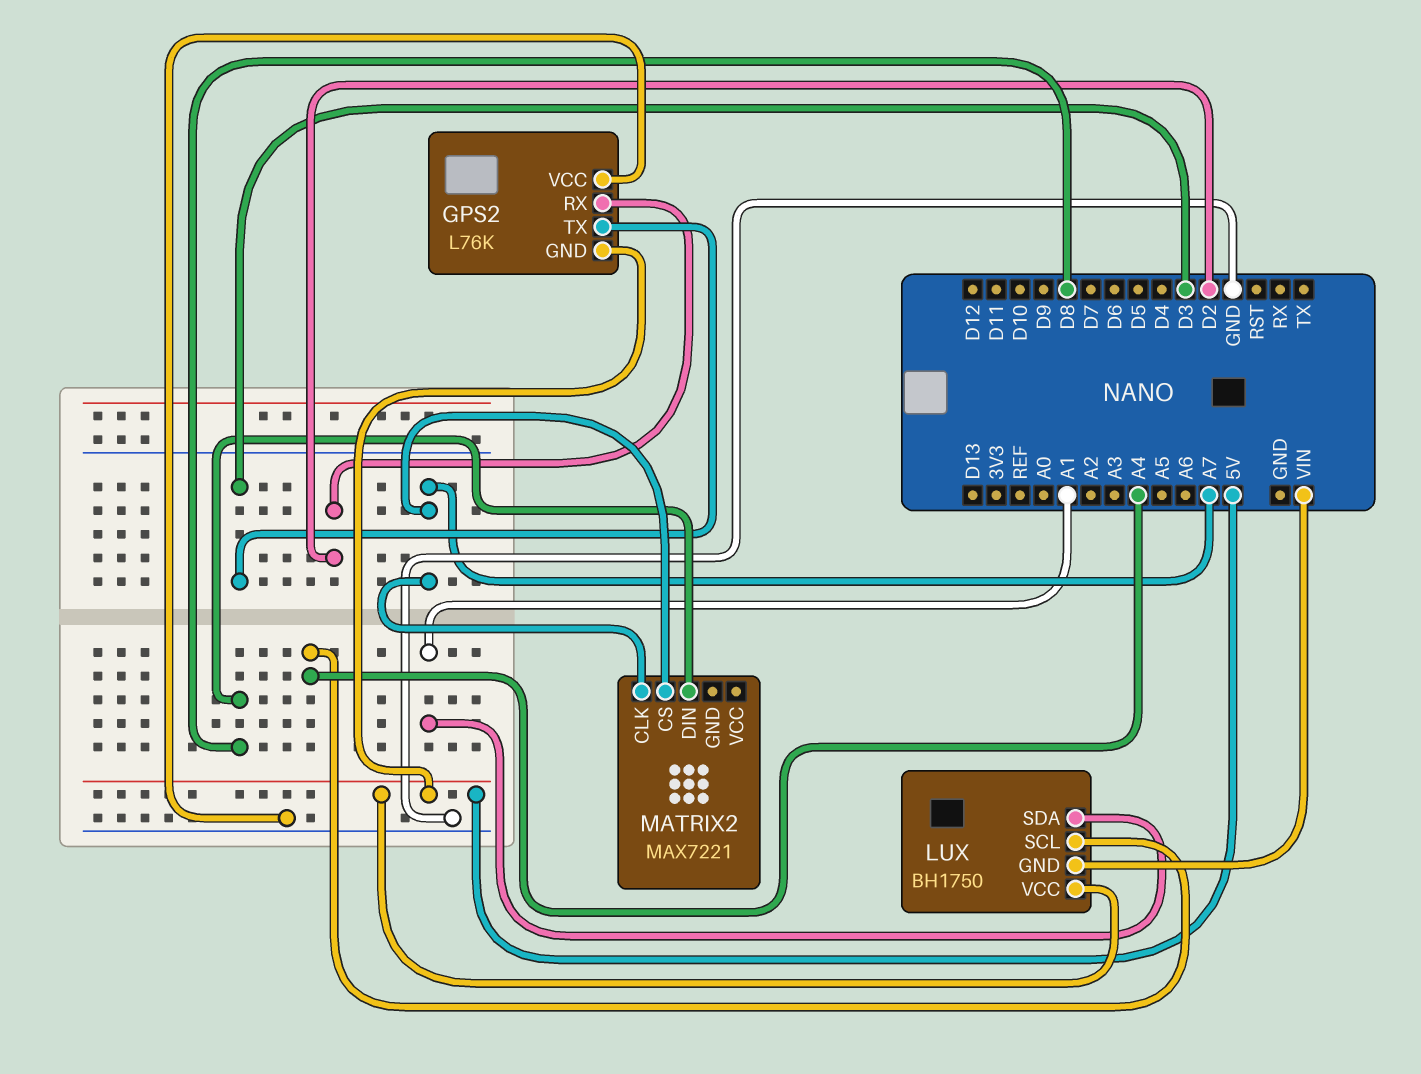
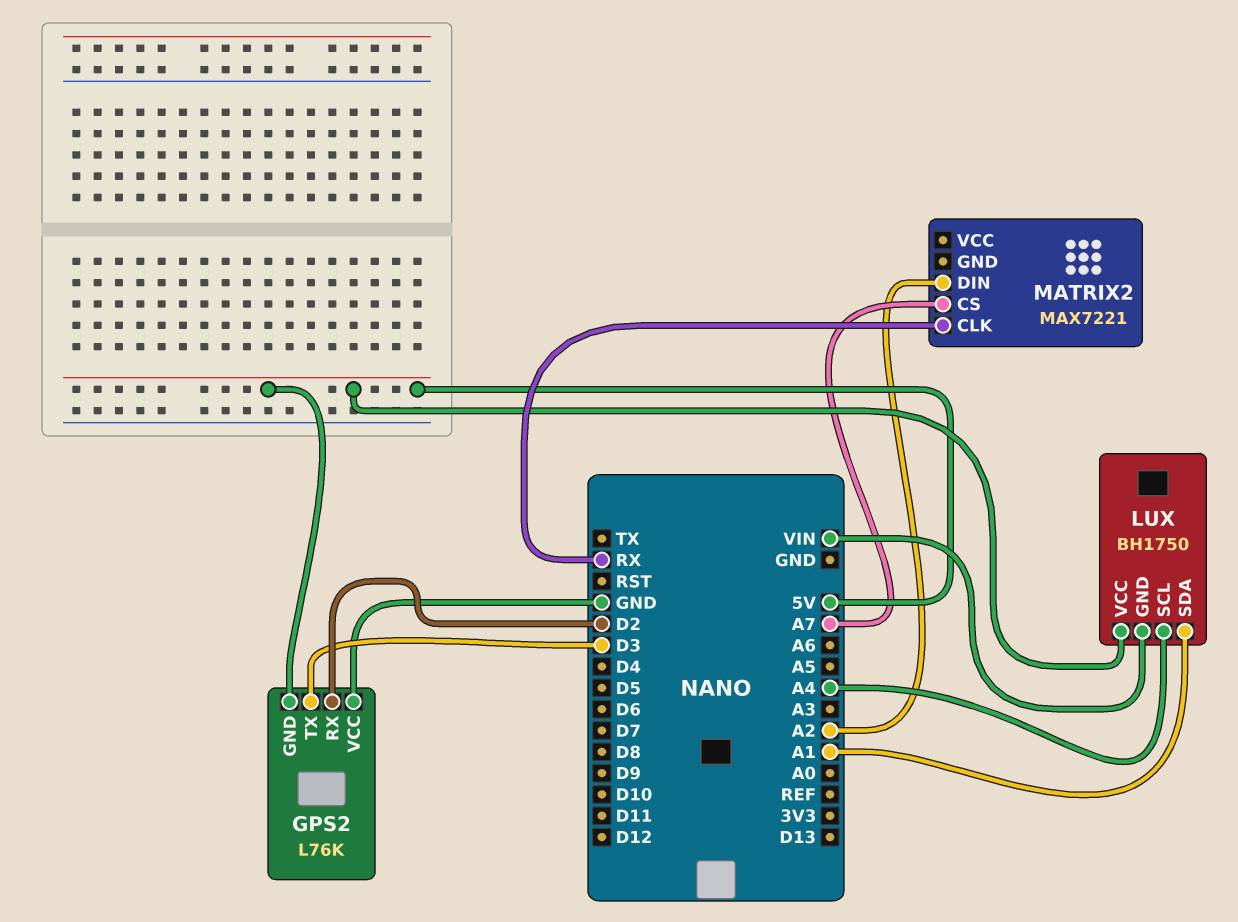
MATRIX2 pin CLK: A7 -> RX
MATRIX2 pin DIN: D8 -> A2

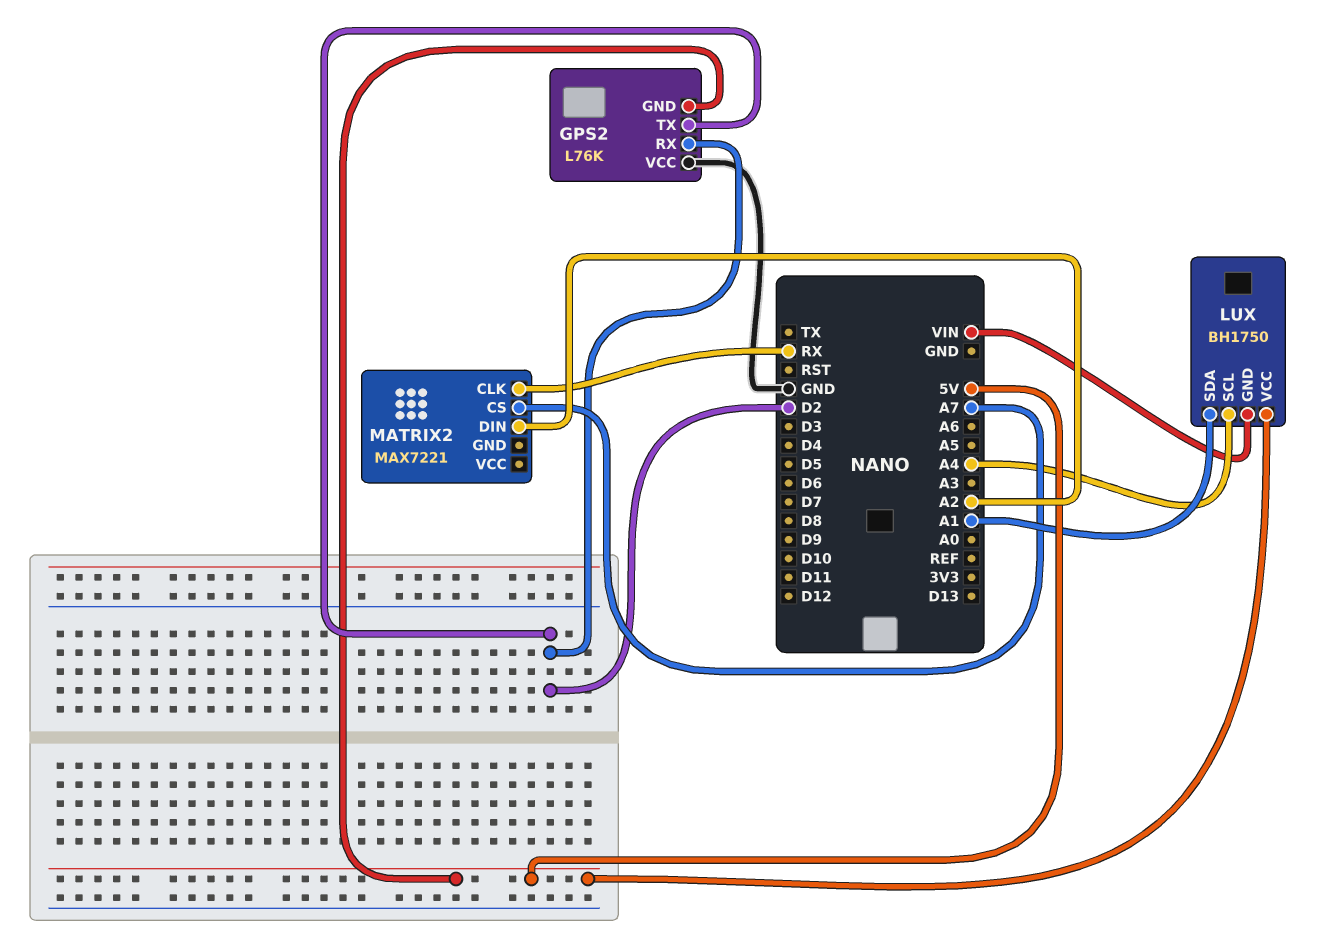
GPS2 pin TX: D3 -> D2

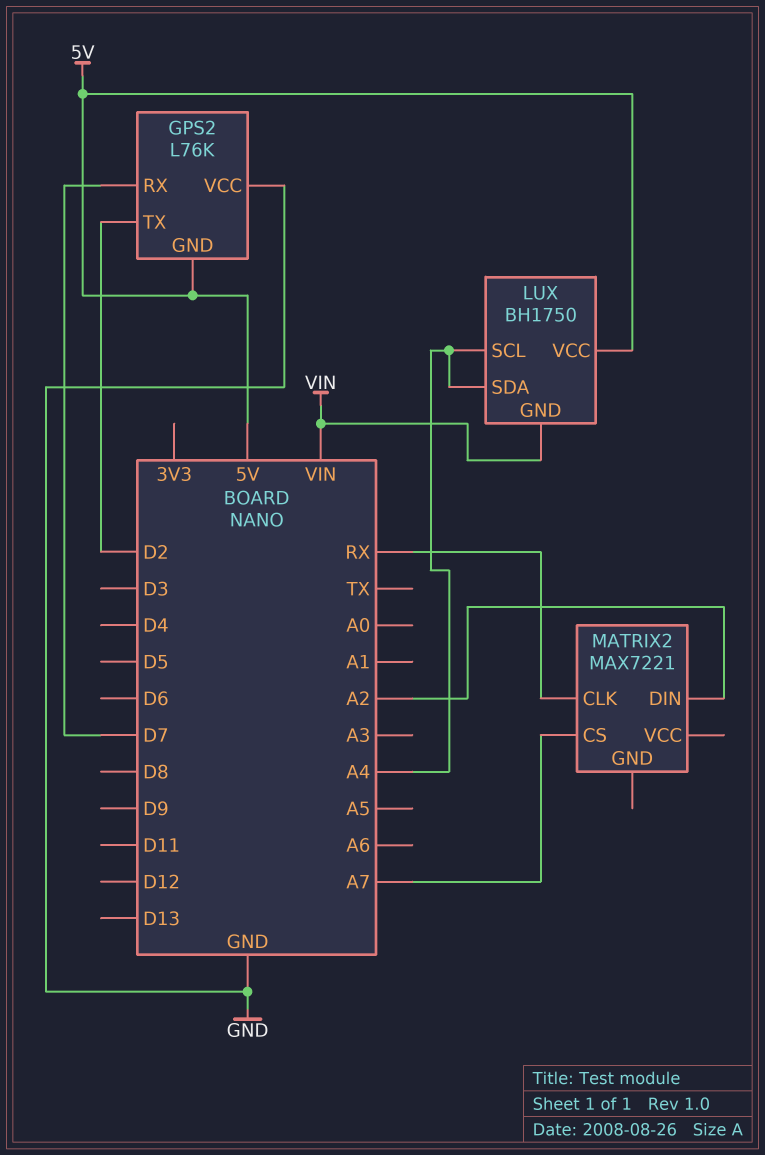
GPS2 pin RX: D2 -> D7
LUX pin SDA: A1 -> A4

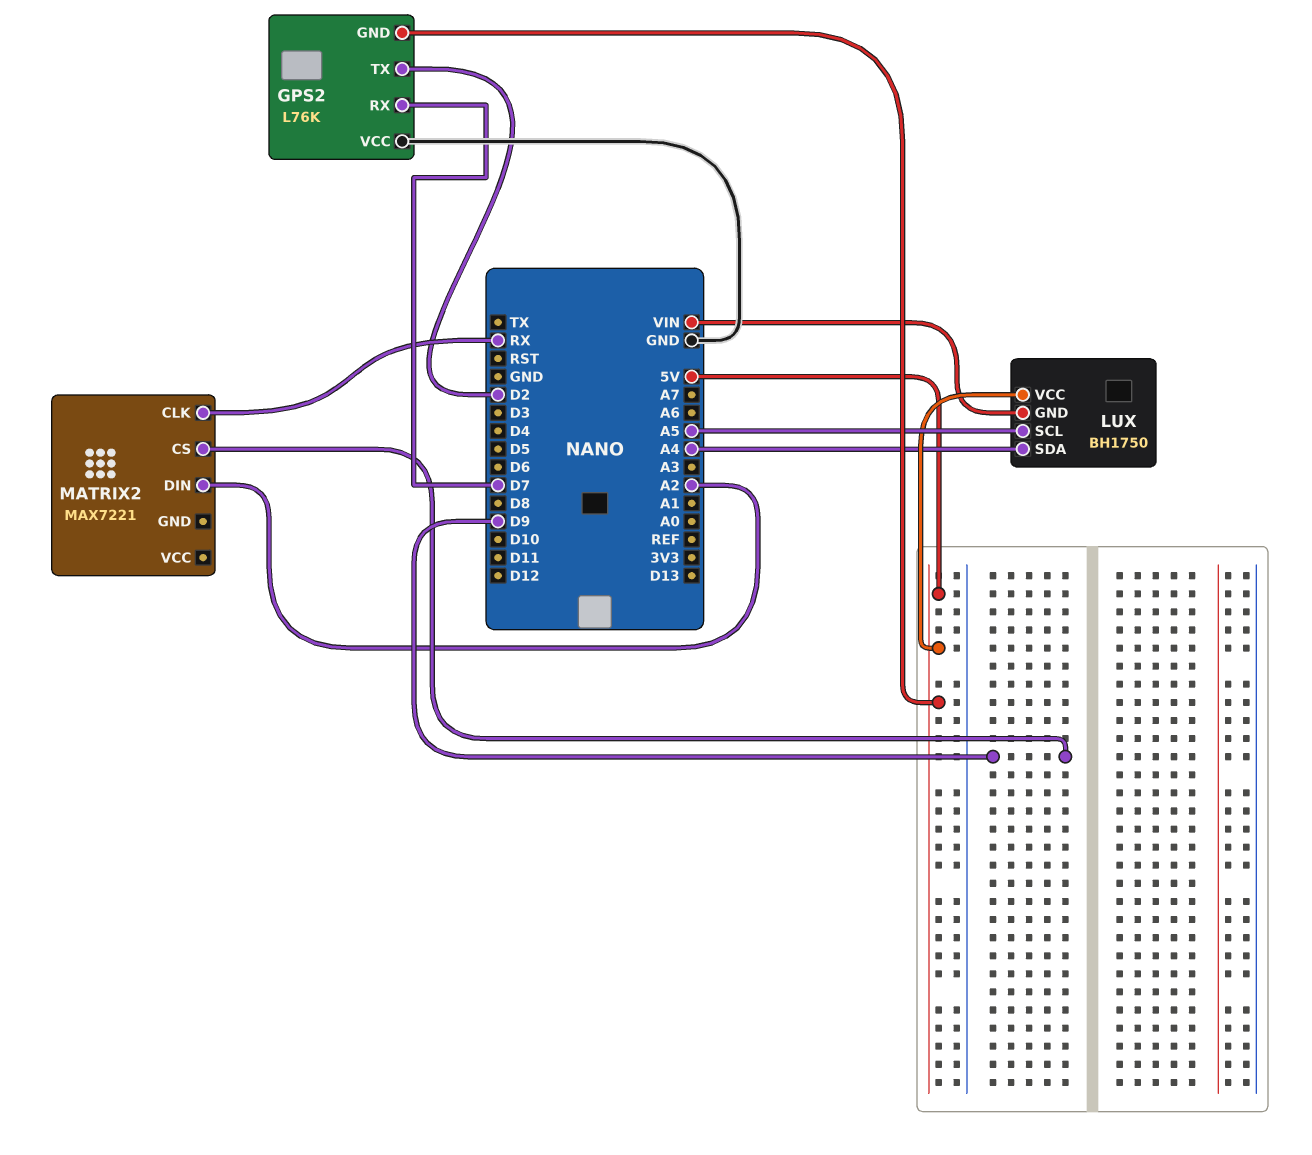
LUX pin SCL: A4 -> A5
MATRIX2 pin CS: A7 -> D9

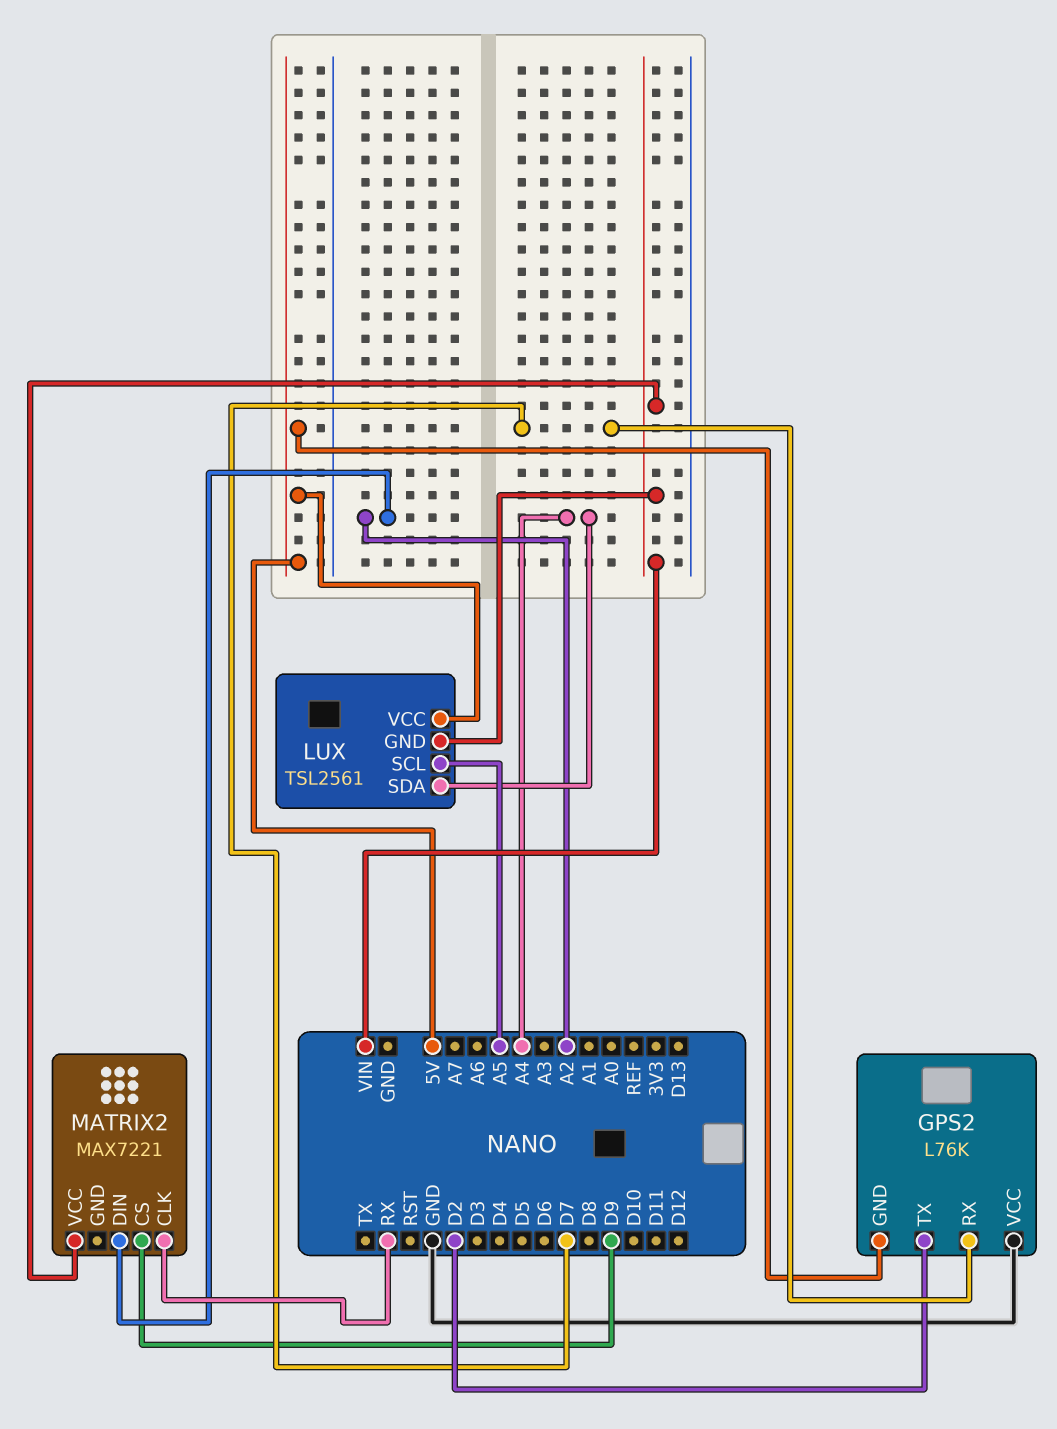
LUX: BH1750 -> TSL2561
MATRIX2 pin VCC: none -> VIN

